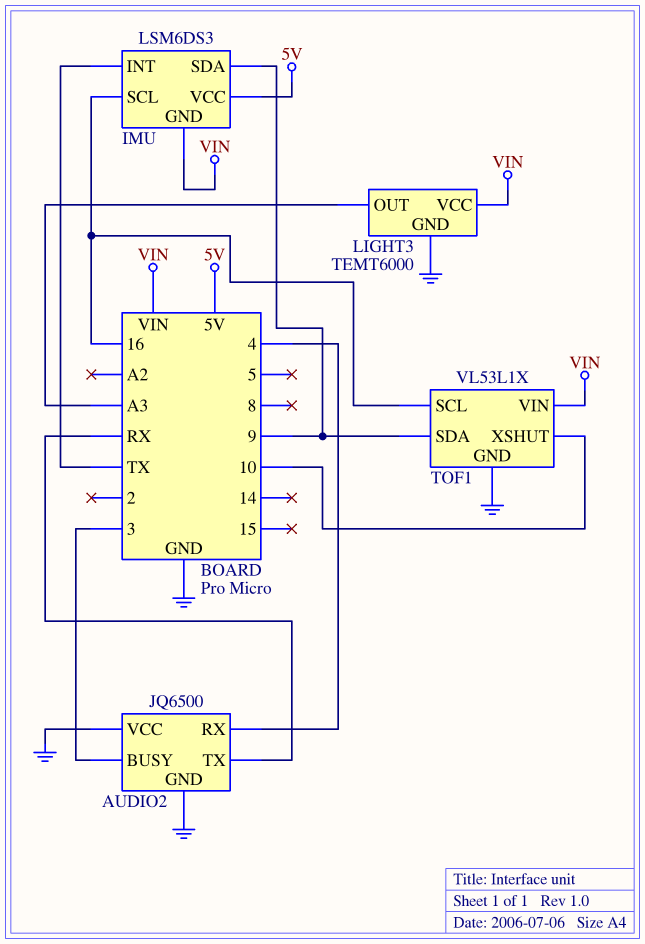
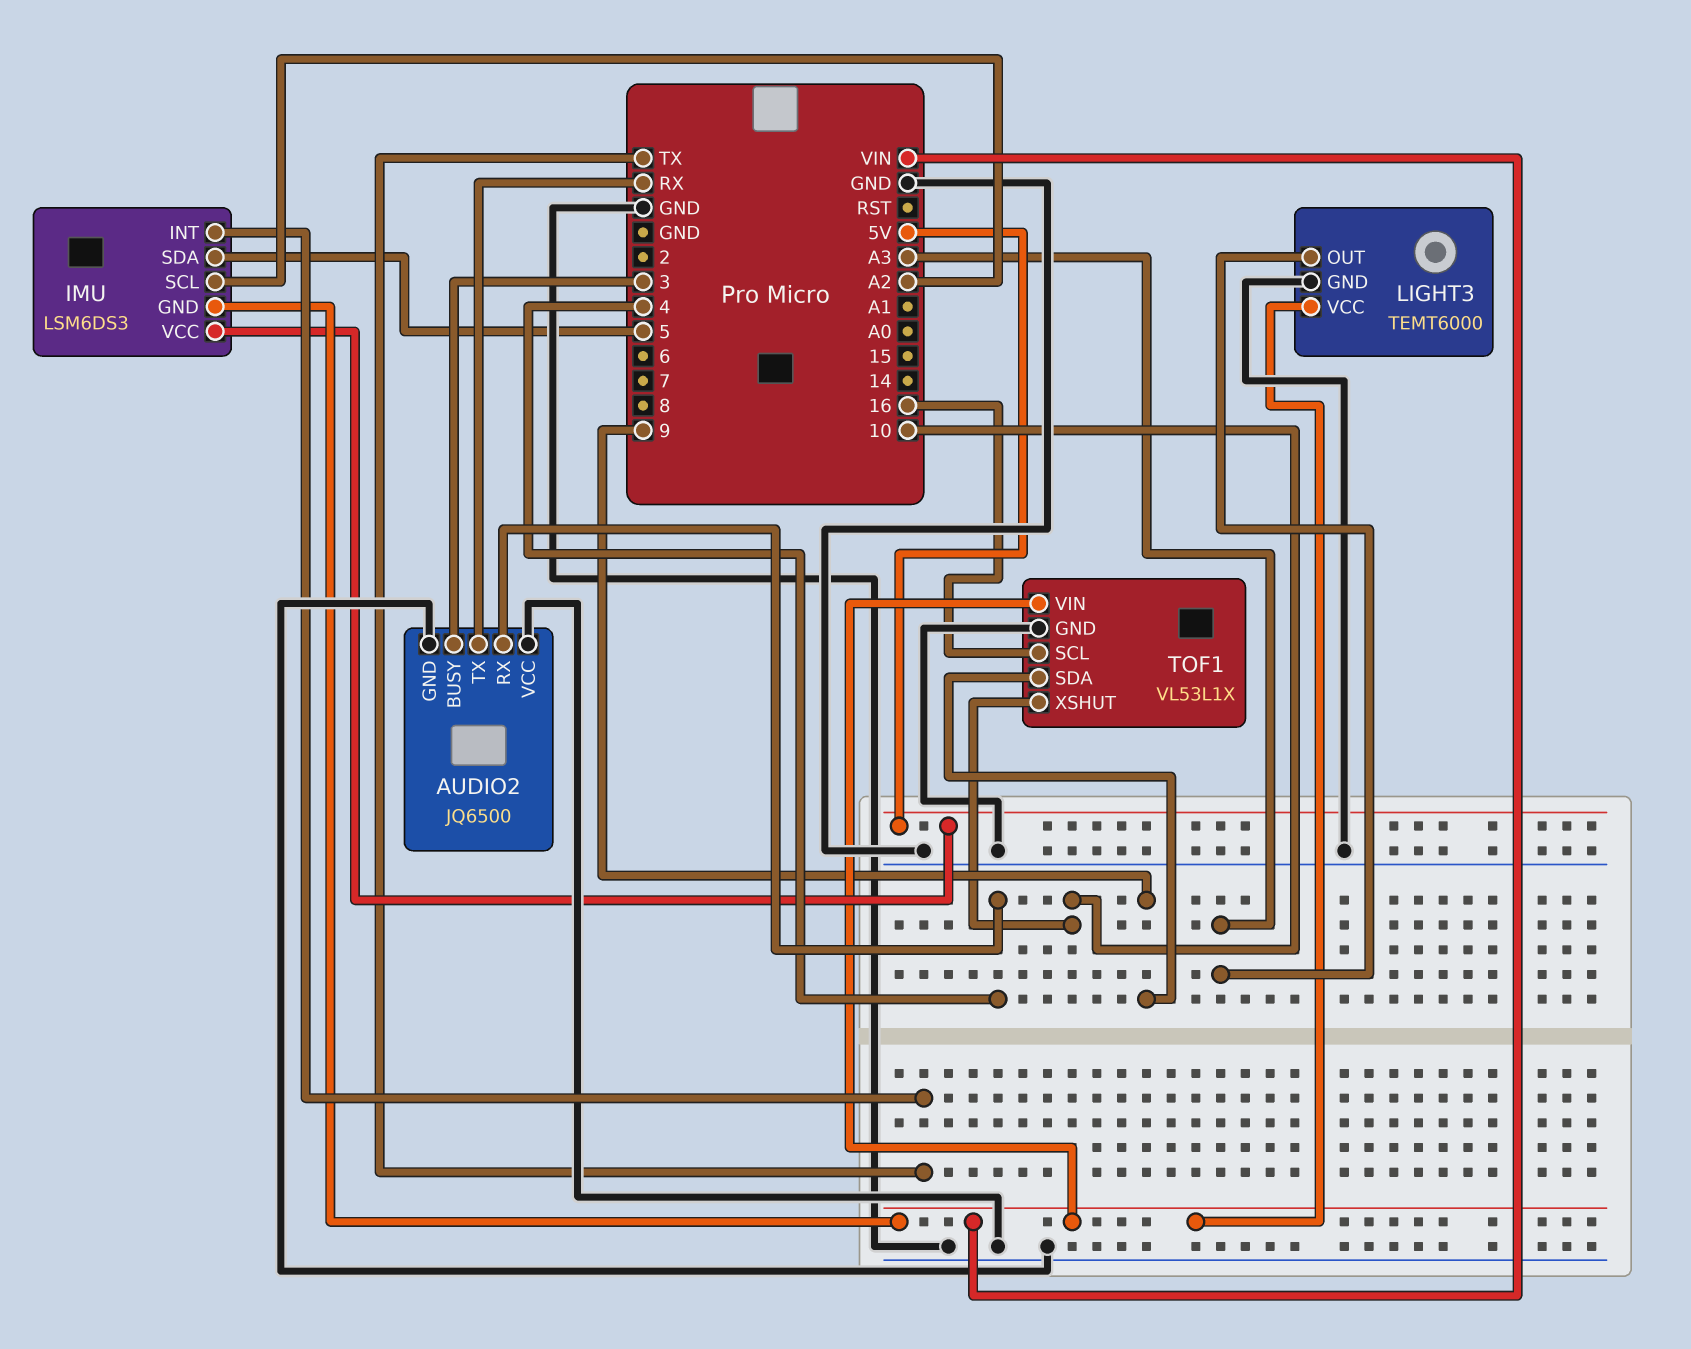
IMU pin SCL: 16 -> A2
IMU pin SDA: 9 -> 5

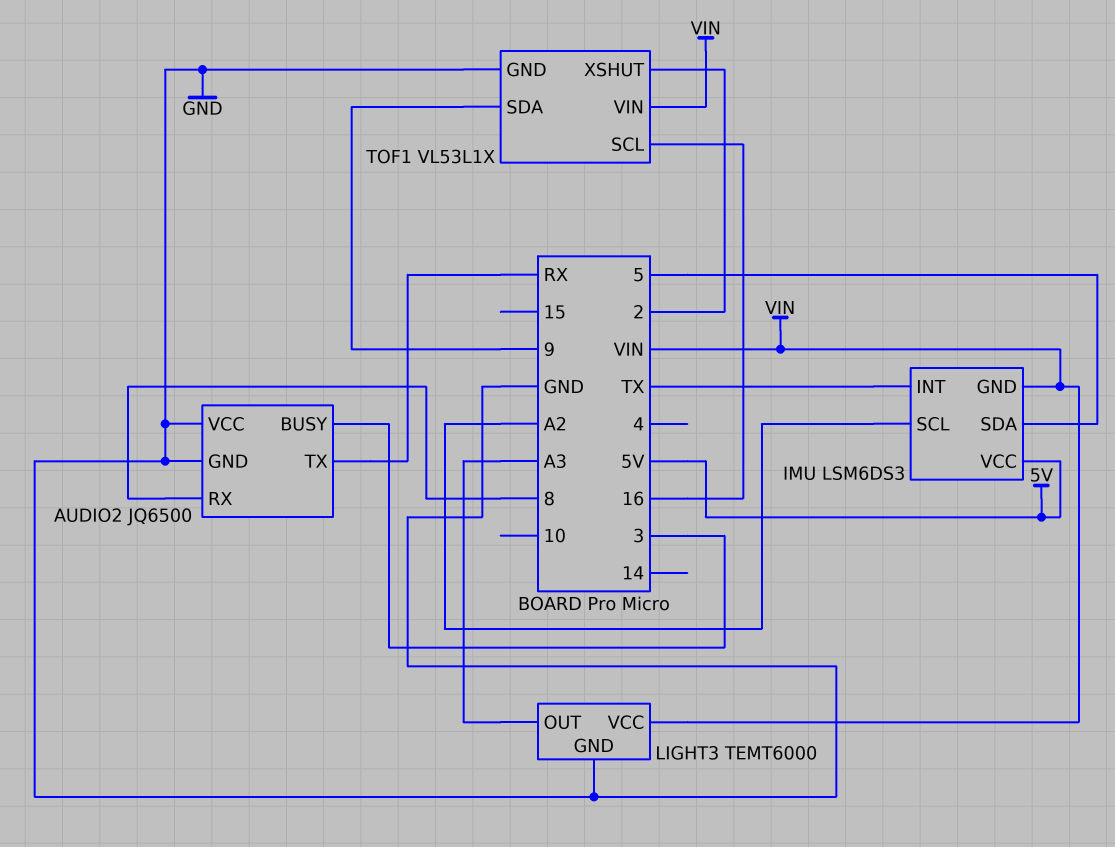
AUDIO2 pin RX: 4 -> 8
TOF1 pin XSHUT: 10 -> 2

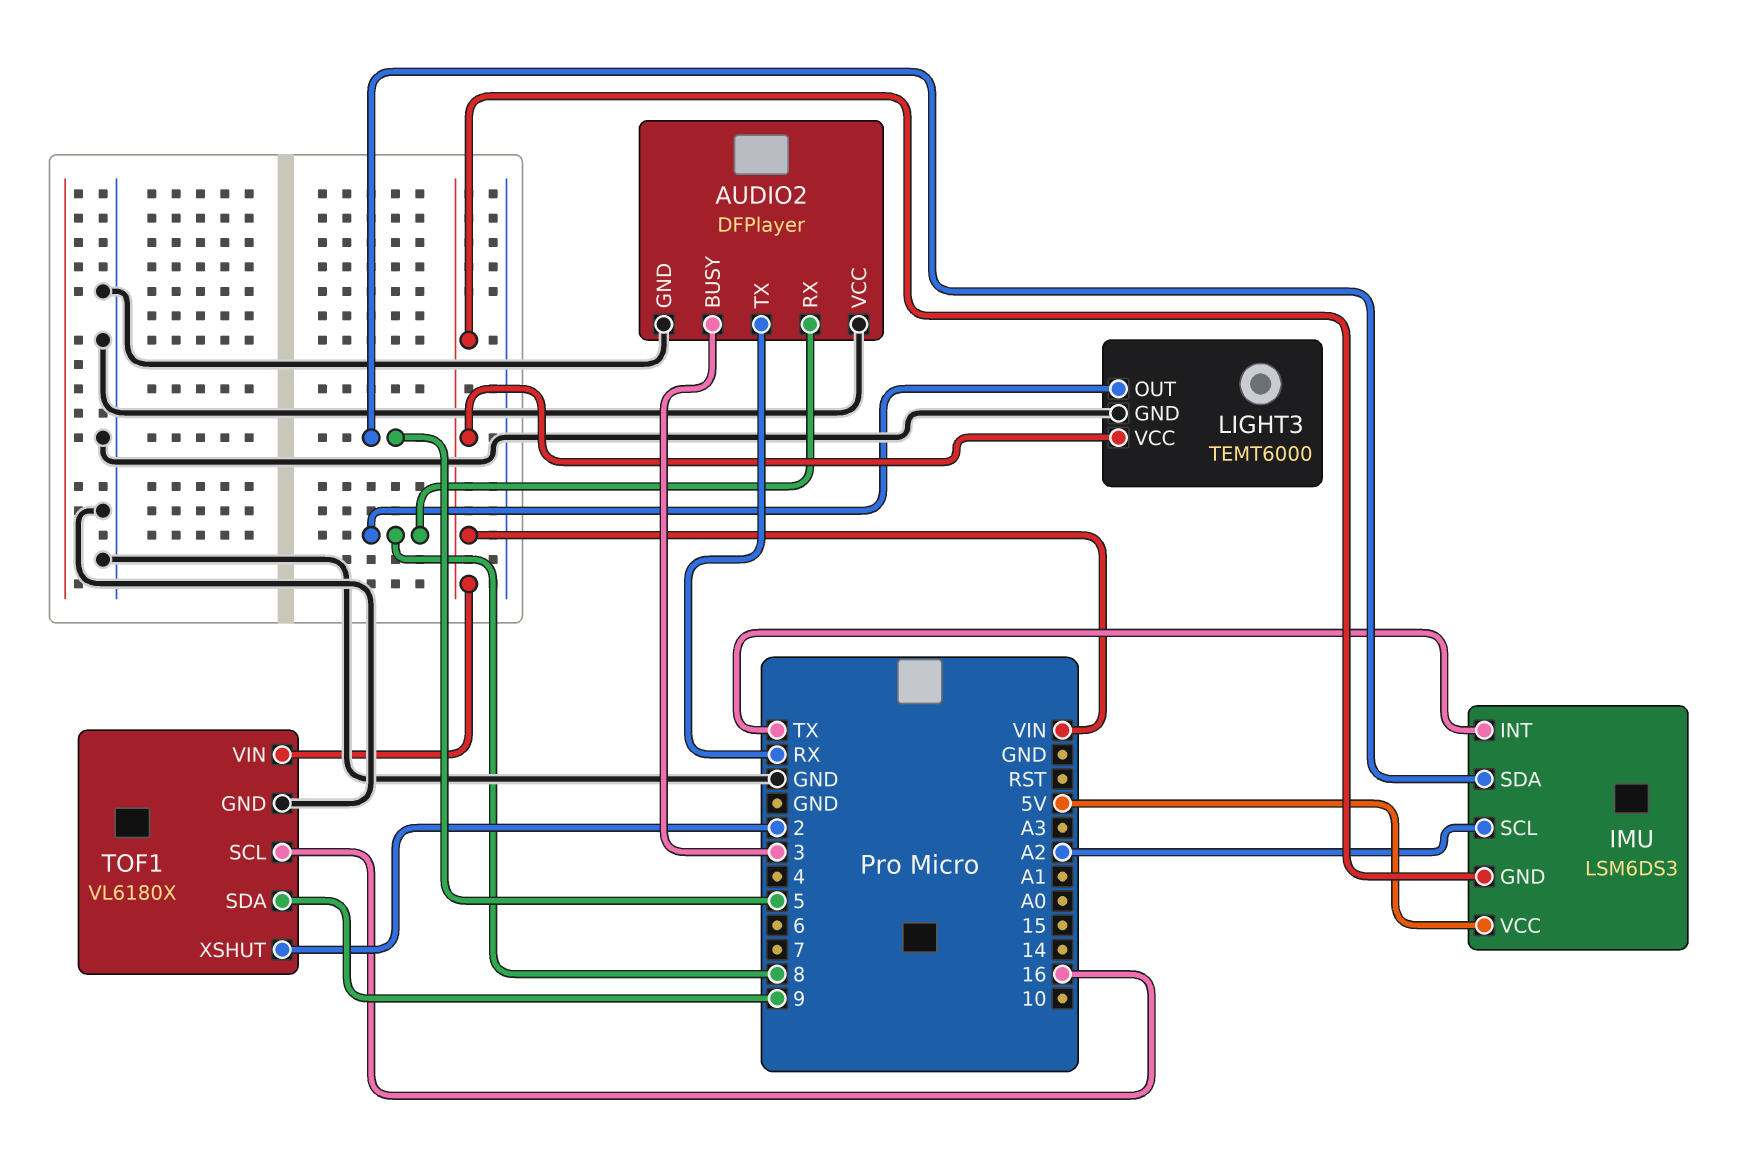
AUDIO2: JQ6500 -> DFPlayer
LIGHT3 pin OUT: A3 -> 8
TOF1: VL53L1X -> VL6180X

